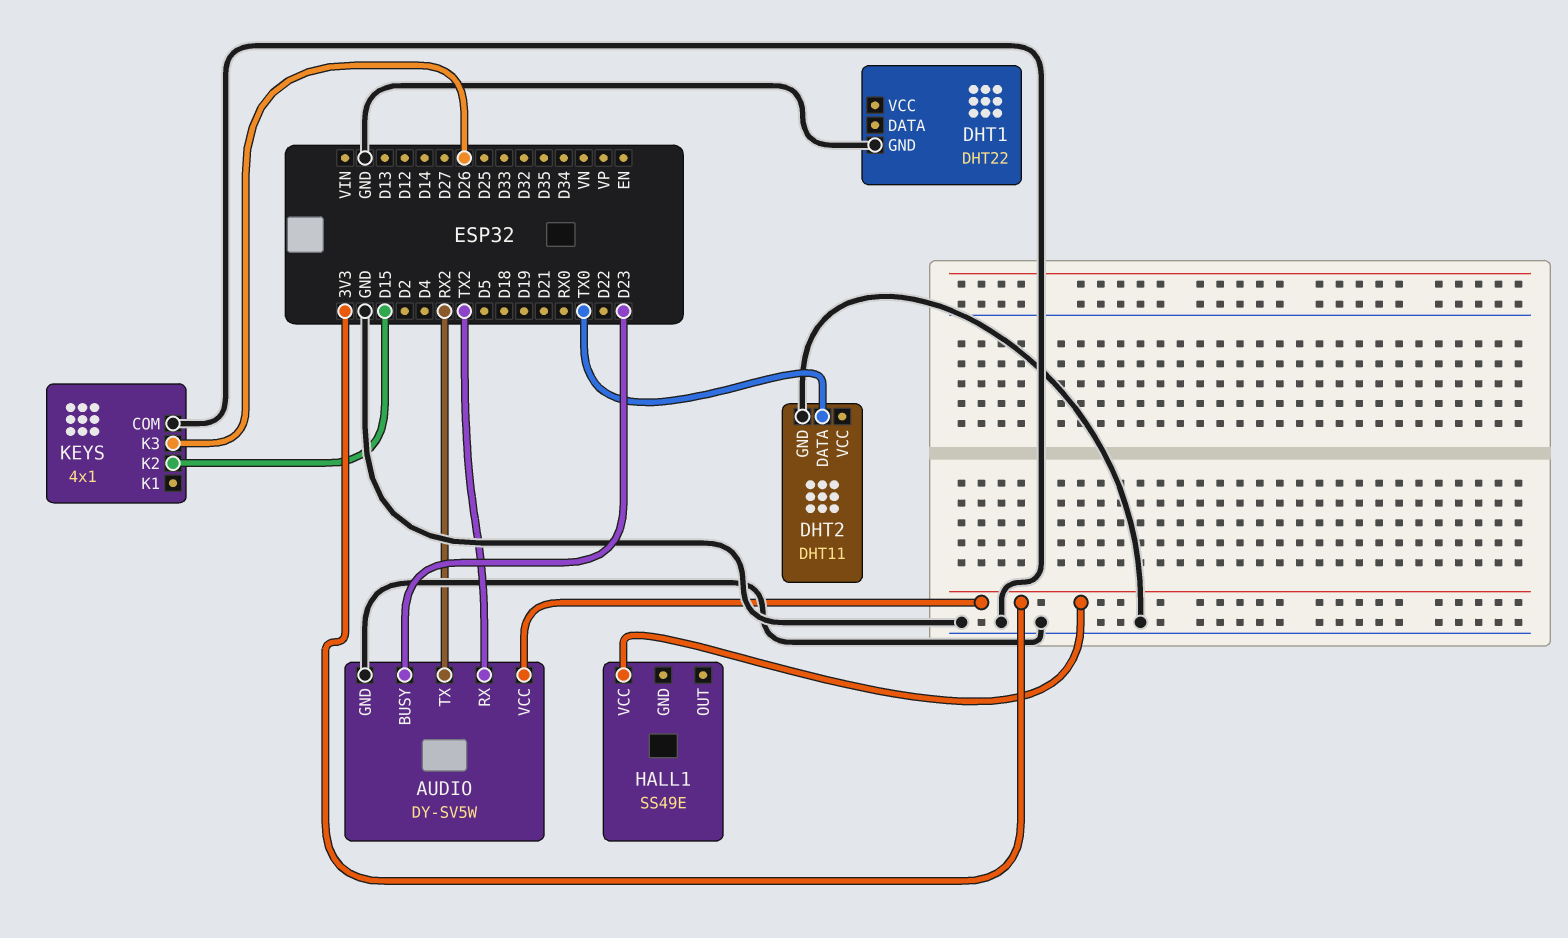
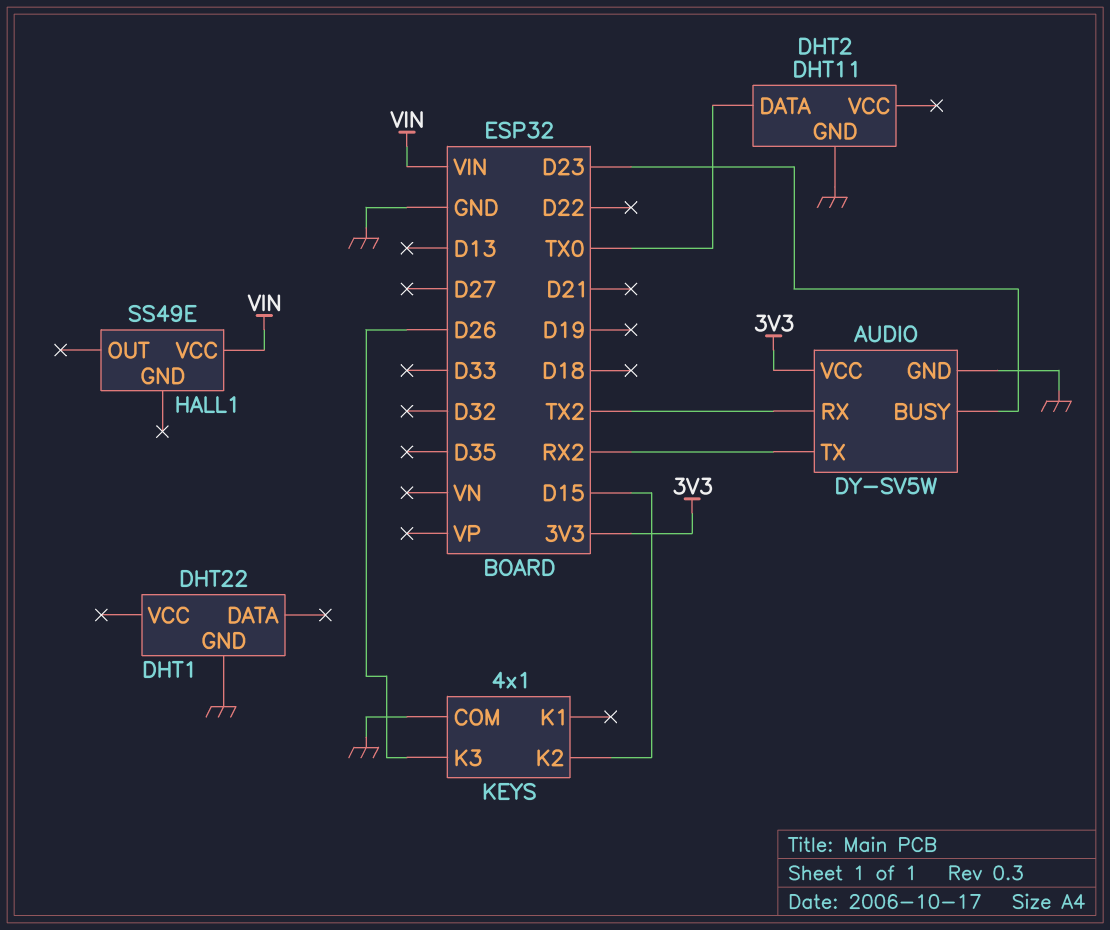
HALL1 pin VCC: 3V3 -> VIN

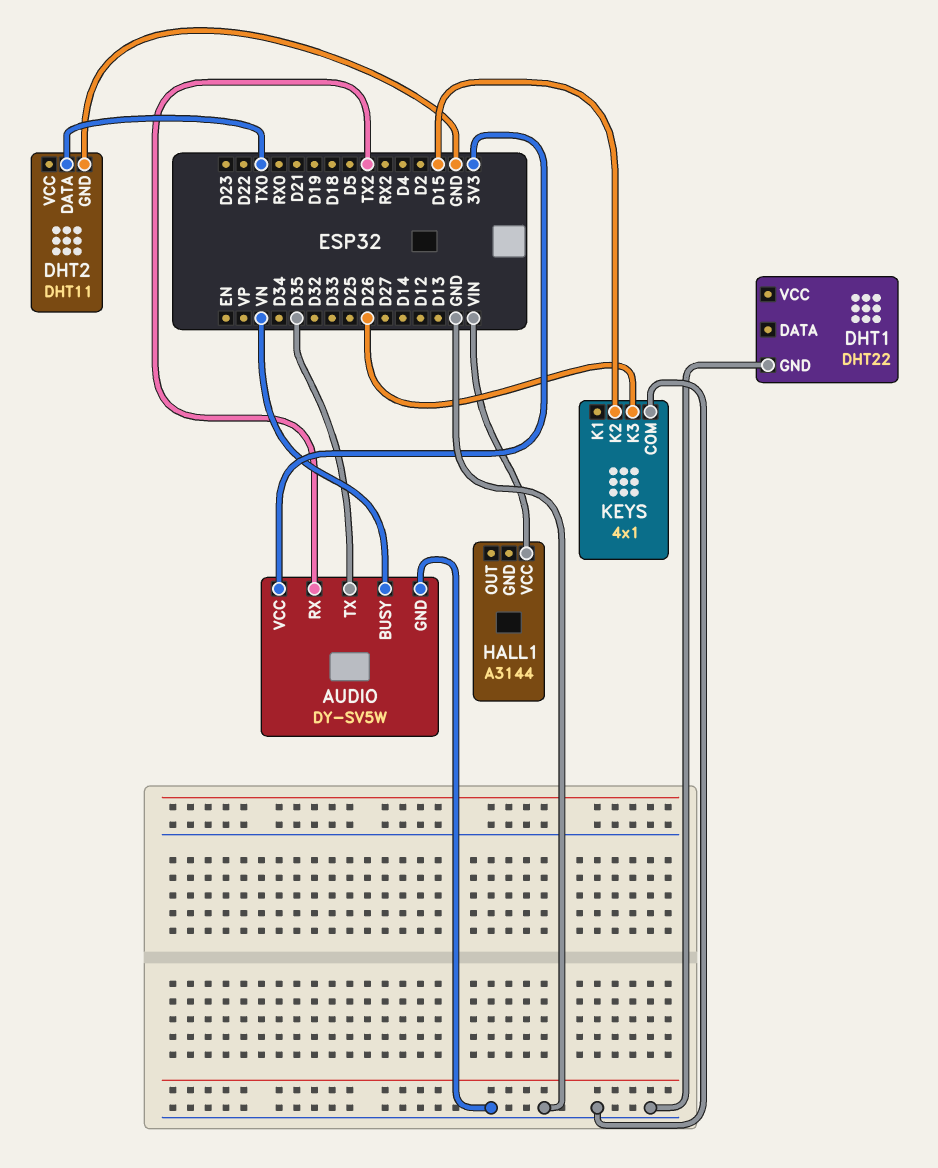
AUDIO pin BUSY: D23 -> VN
AUDIO pin TX: RX2 -> D35
HALL1: SS49E -> A3144

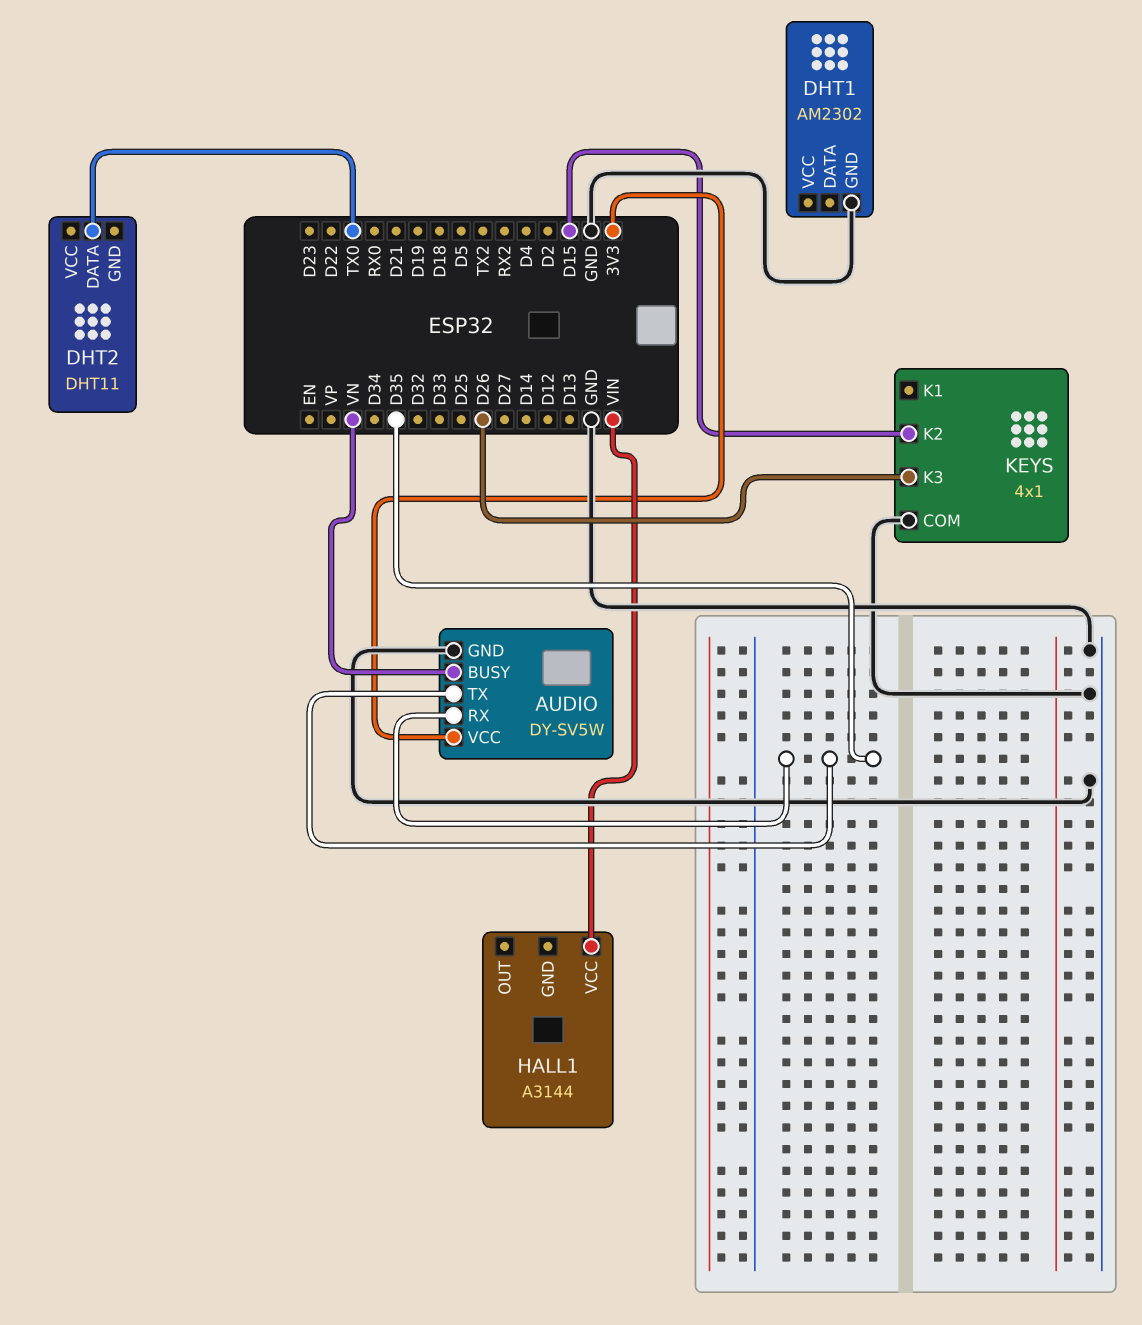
AUDIO pin RX: TX2 -> D35
DHT1: DHT22 -> AM2302
DHT2 pin GND: GND -> none

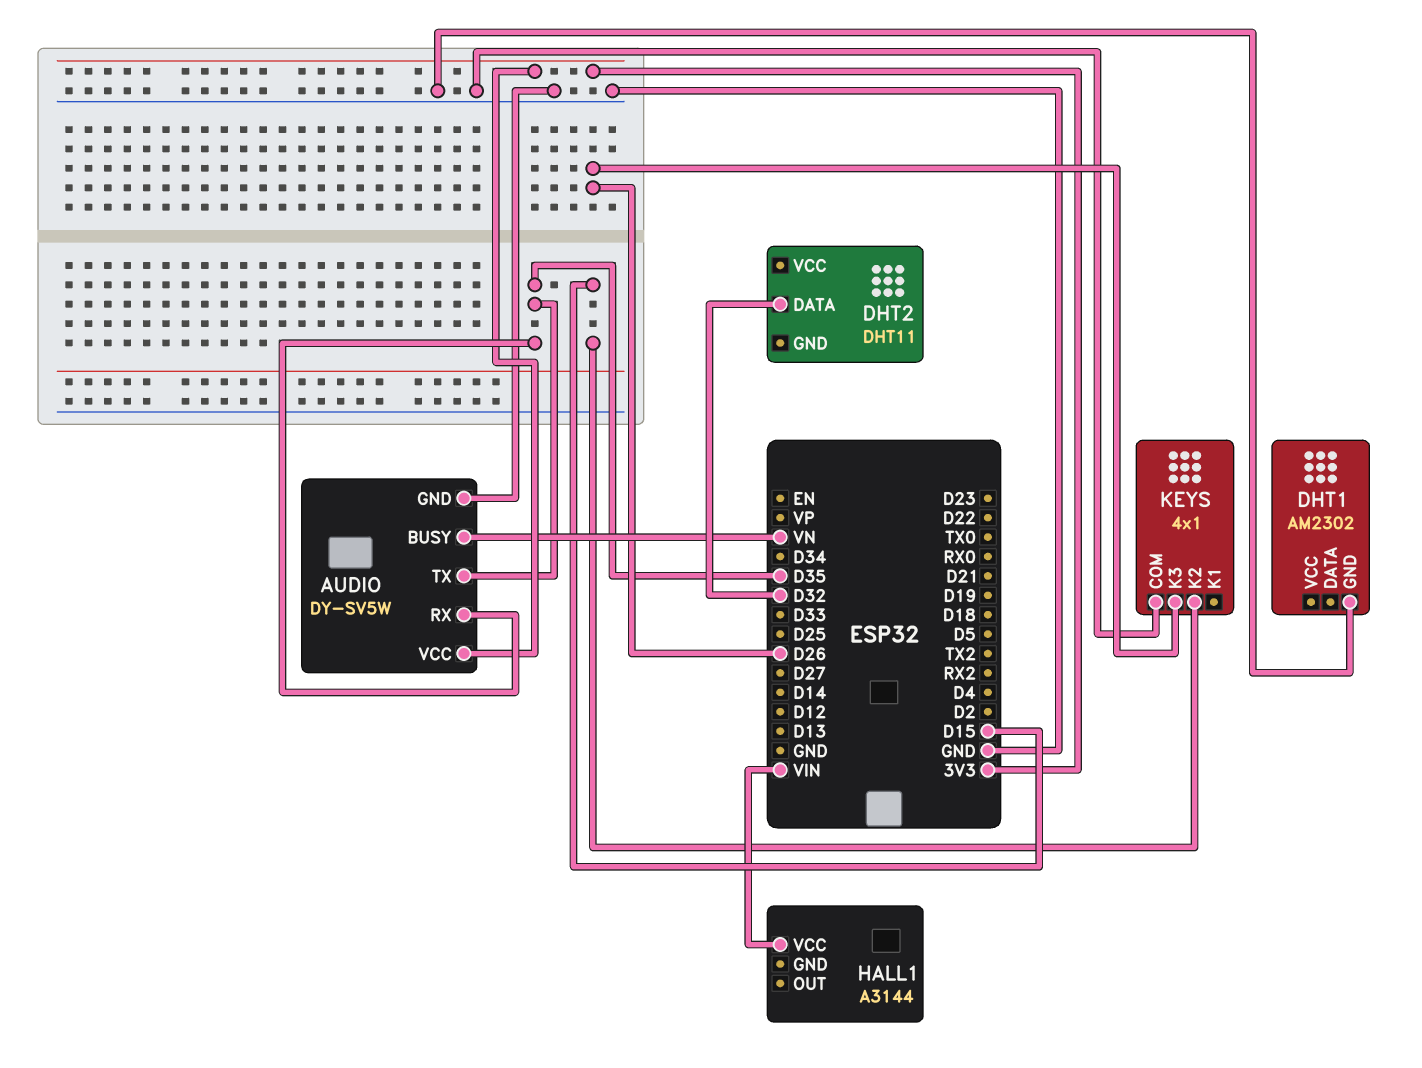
DHT2 pin DATA: TX0 -> D32

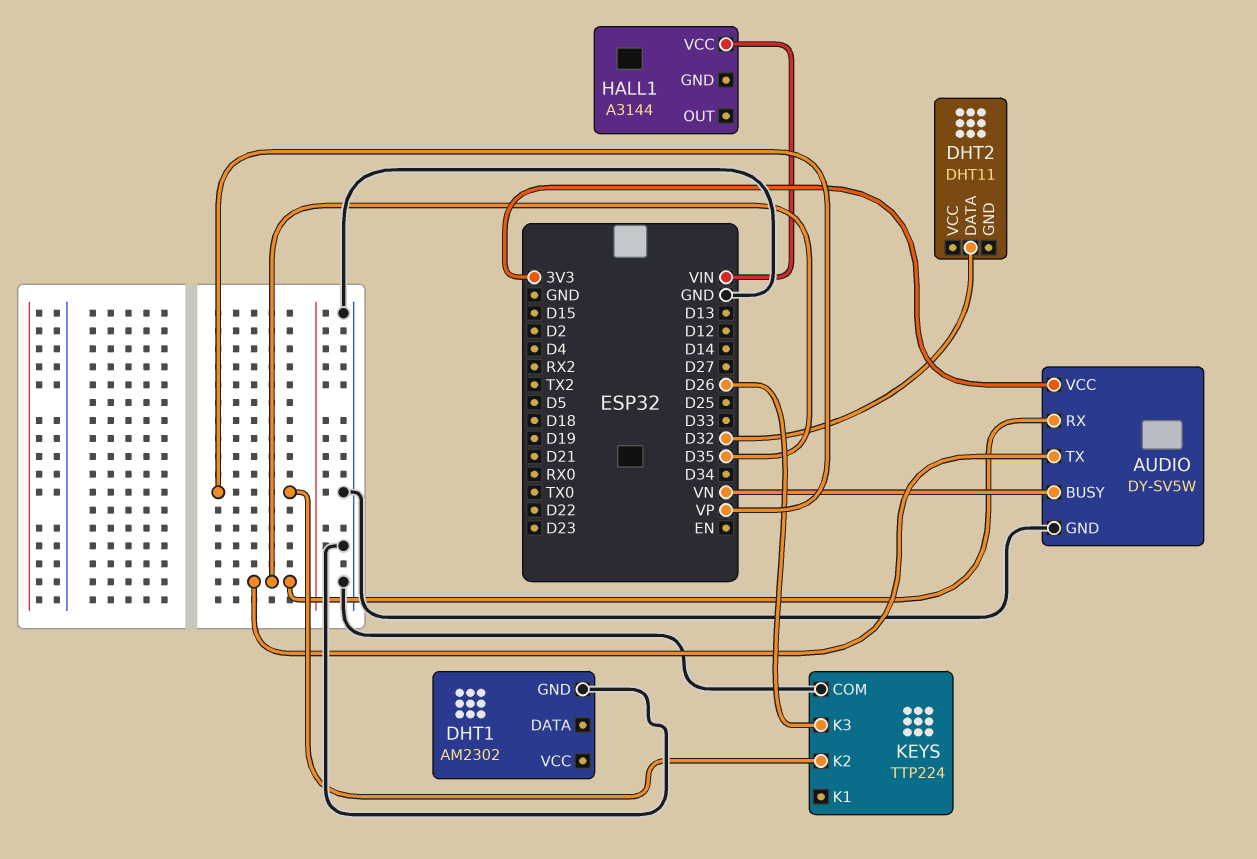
KEYS: 4x1 -> TTP224
KEYS pin K2: D15 -> VP

